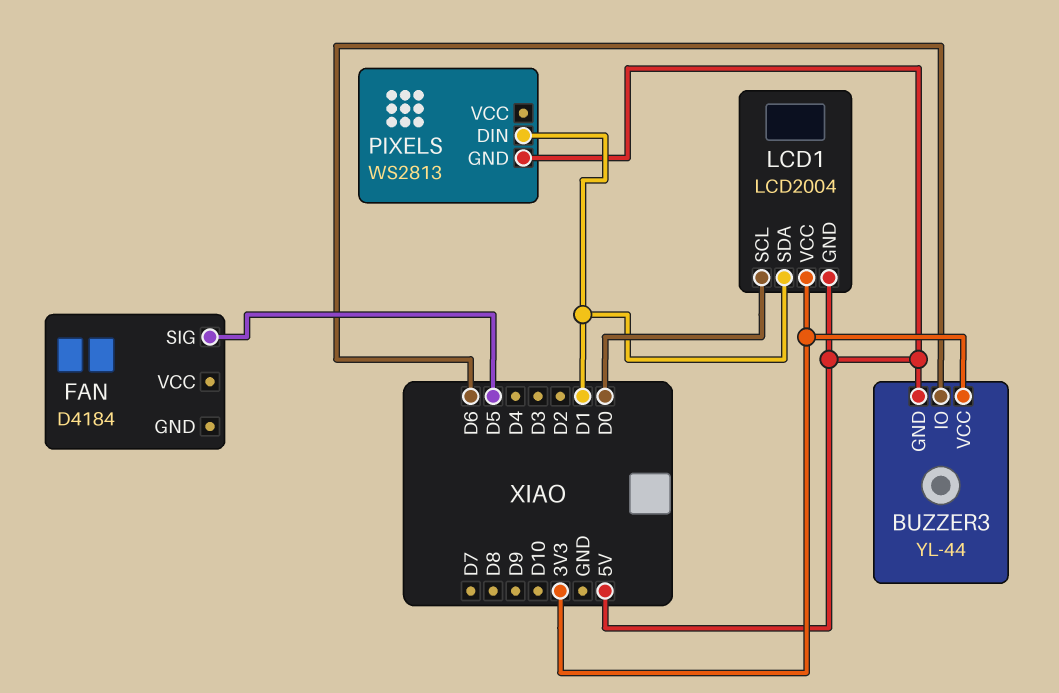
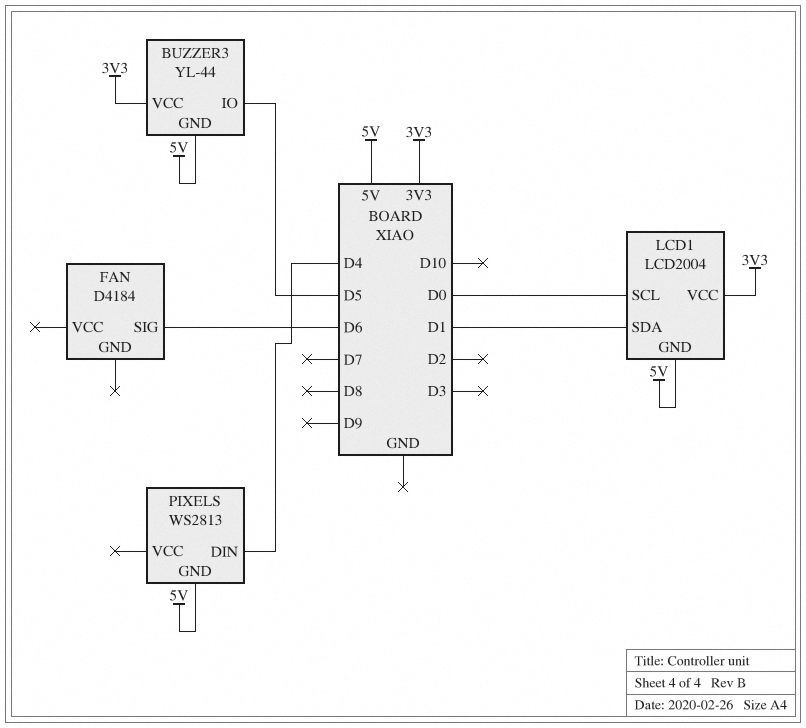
BUZZER3 pin IO: D6 -> D5
FAN pin SIG: D5 -> D6
PIXELS pin DIN: D1 -> D4

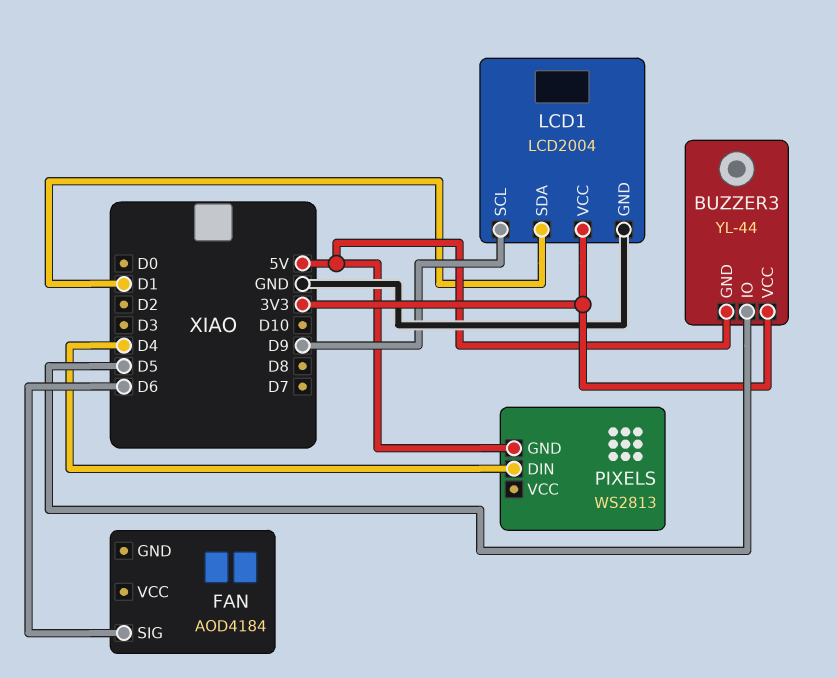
FAN: D4184 -> AOD4184
LCD1 pin GND: 5V -> GND
LCD1 pin SCL: D0 -> D9

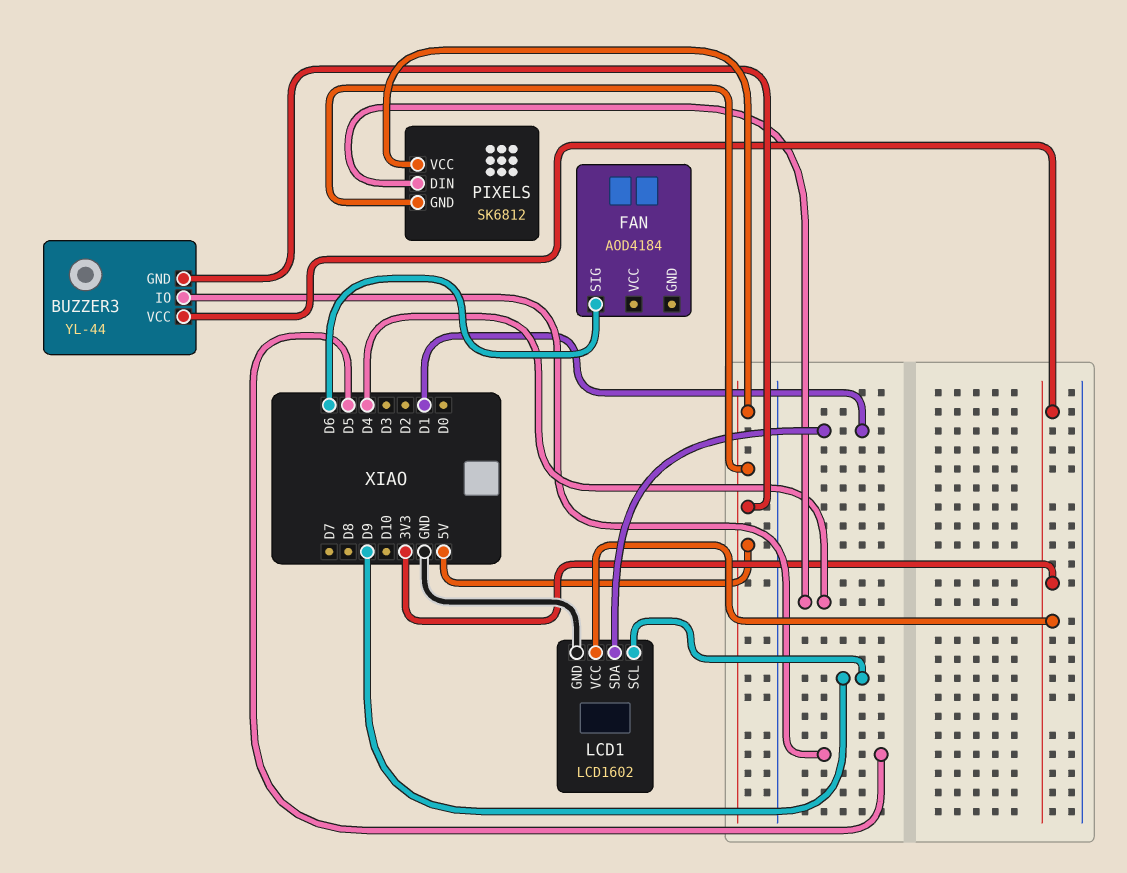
LCD1: LCD2004 -> LCD1602
PIXELS: WS2813 -> SK6812
PIXELS pin VCC: none -> 5V

